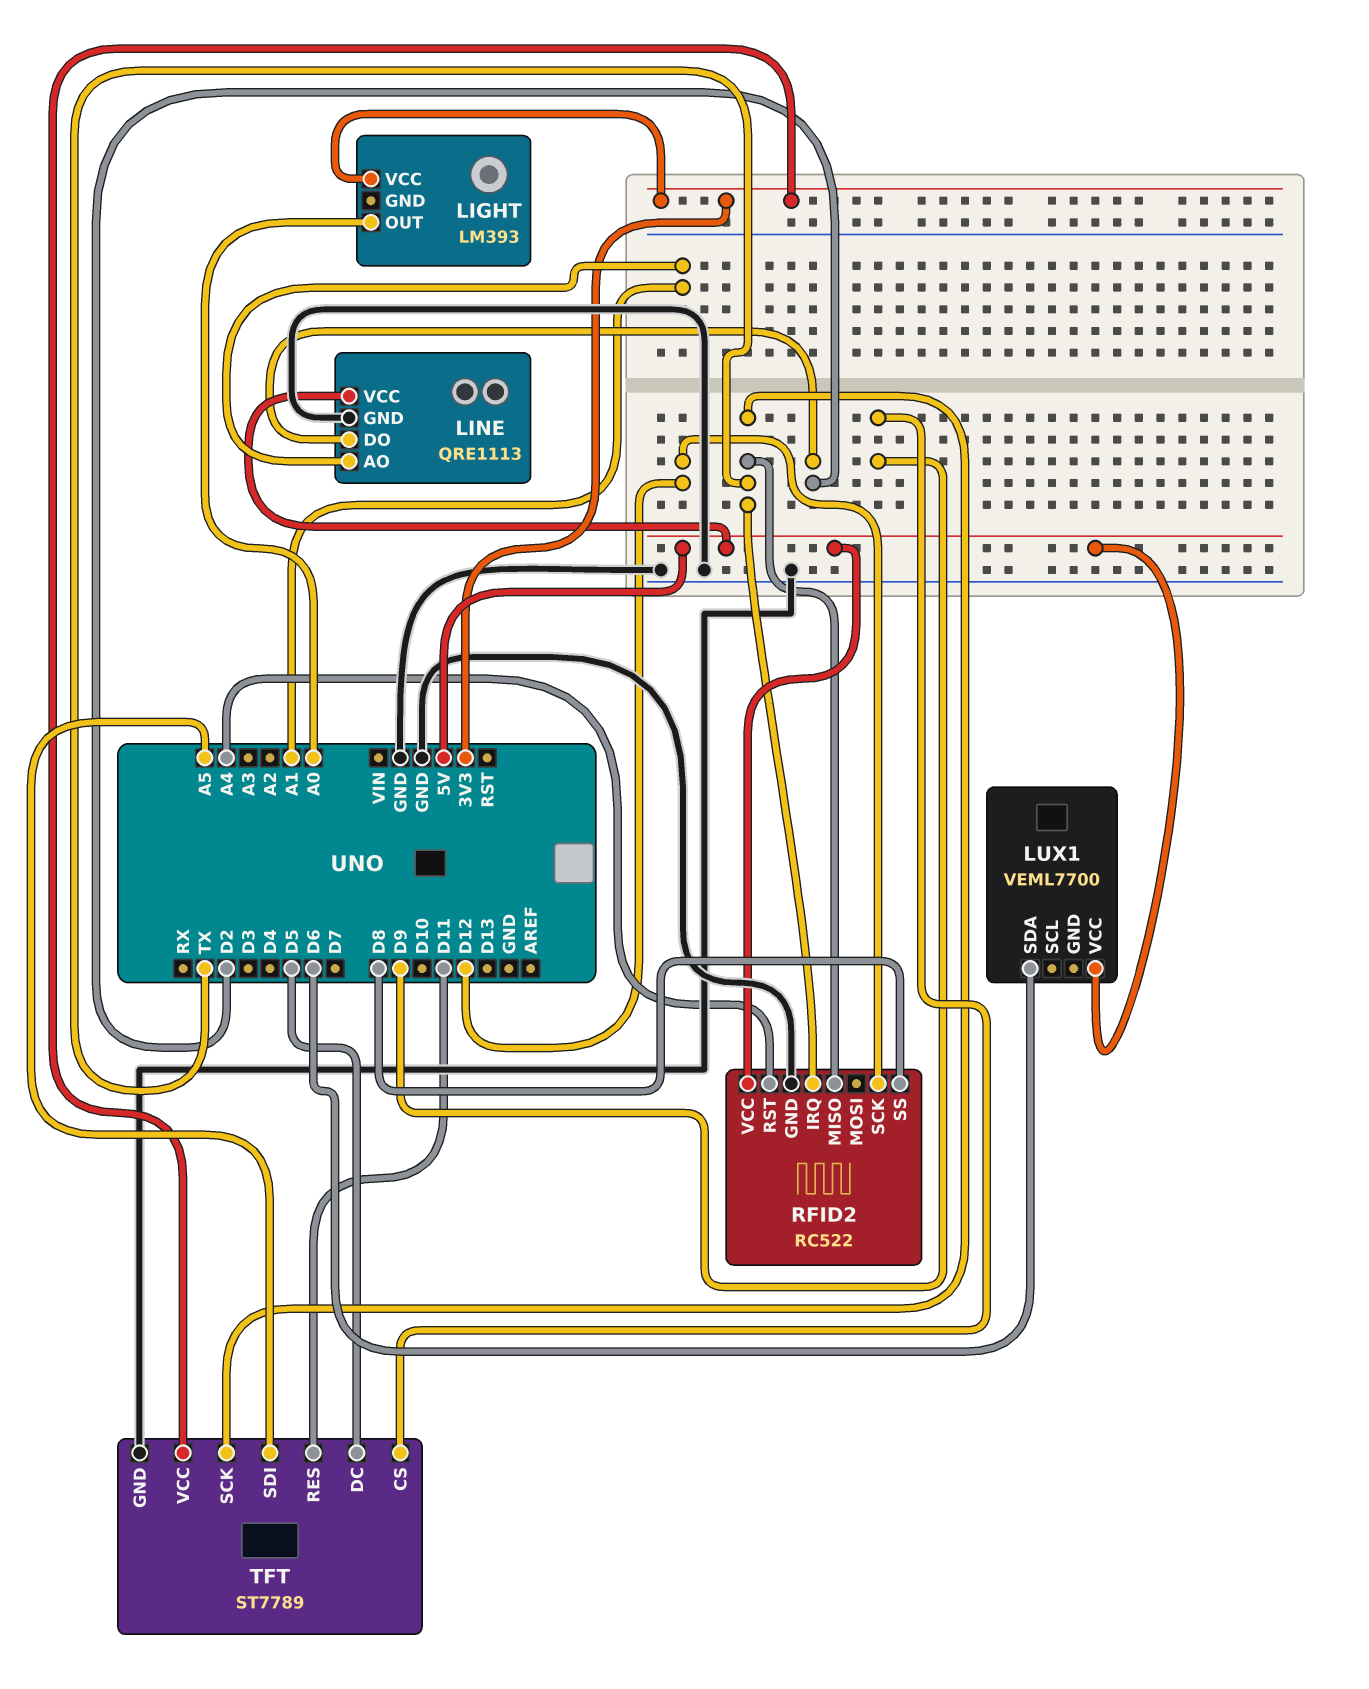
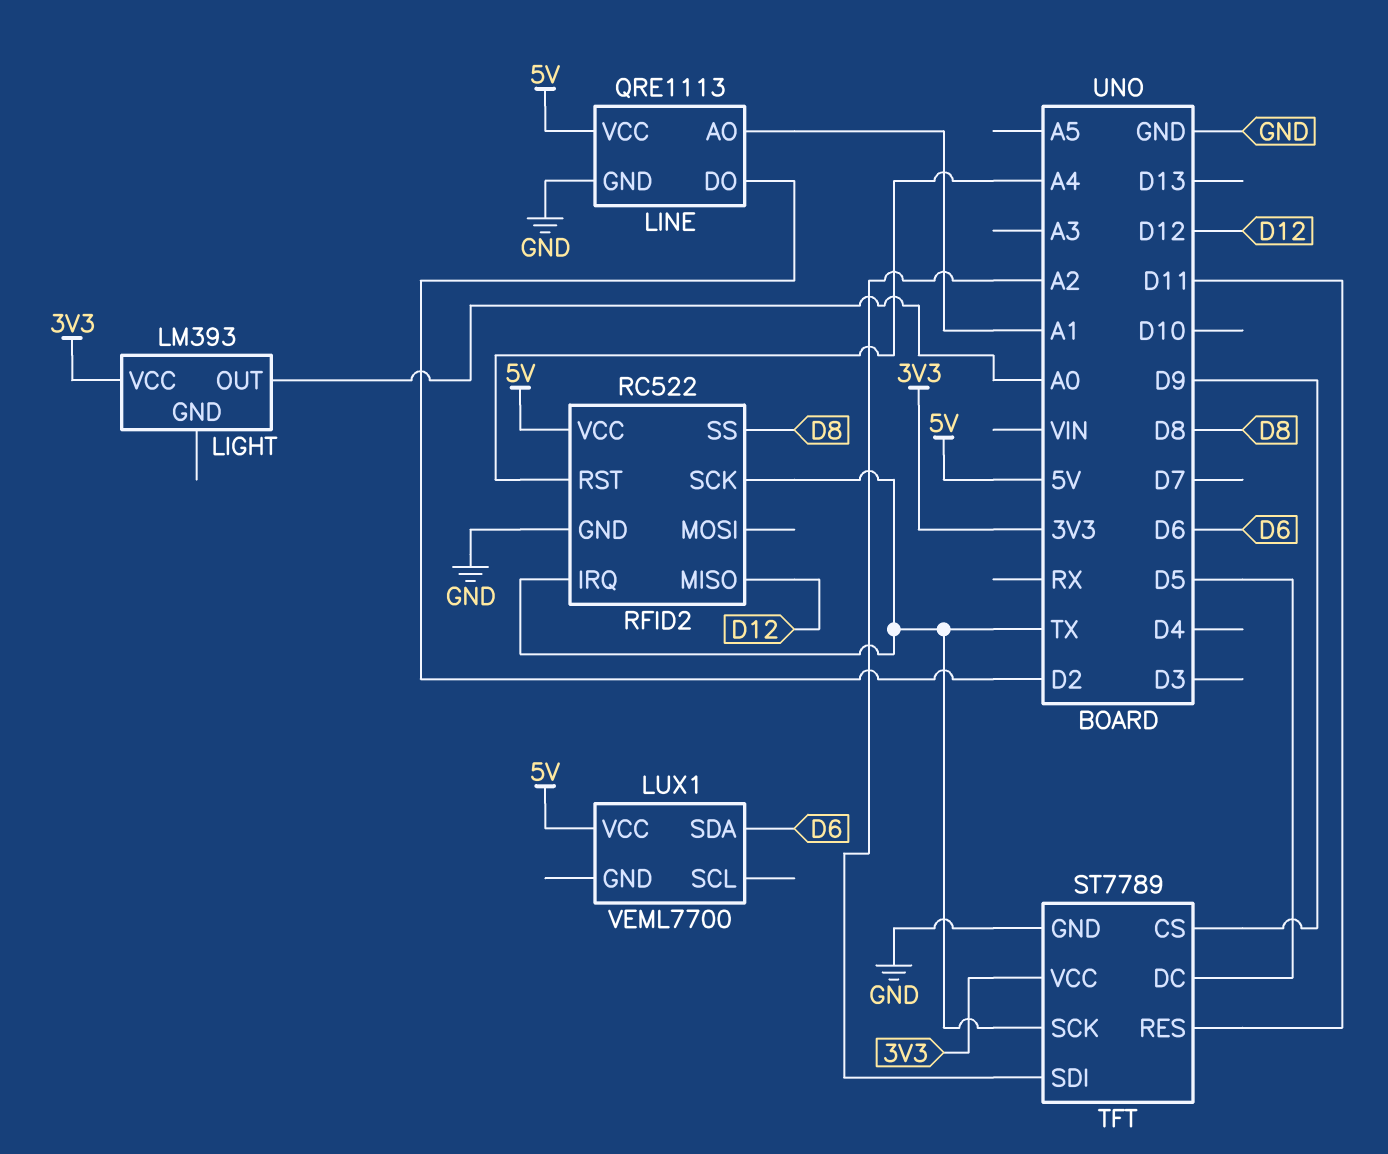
RFID2 pin MISO: TX -> D12
RFID2 pin SCK: D12 -> TX
TFT pin SDI: A5 -> A2

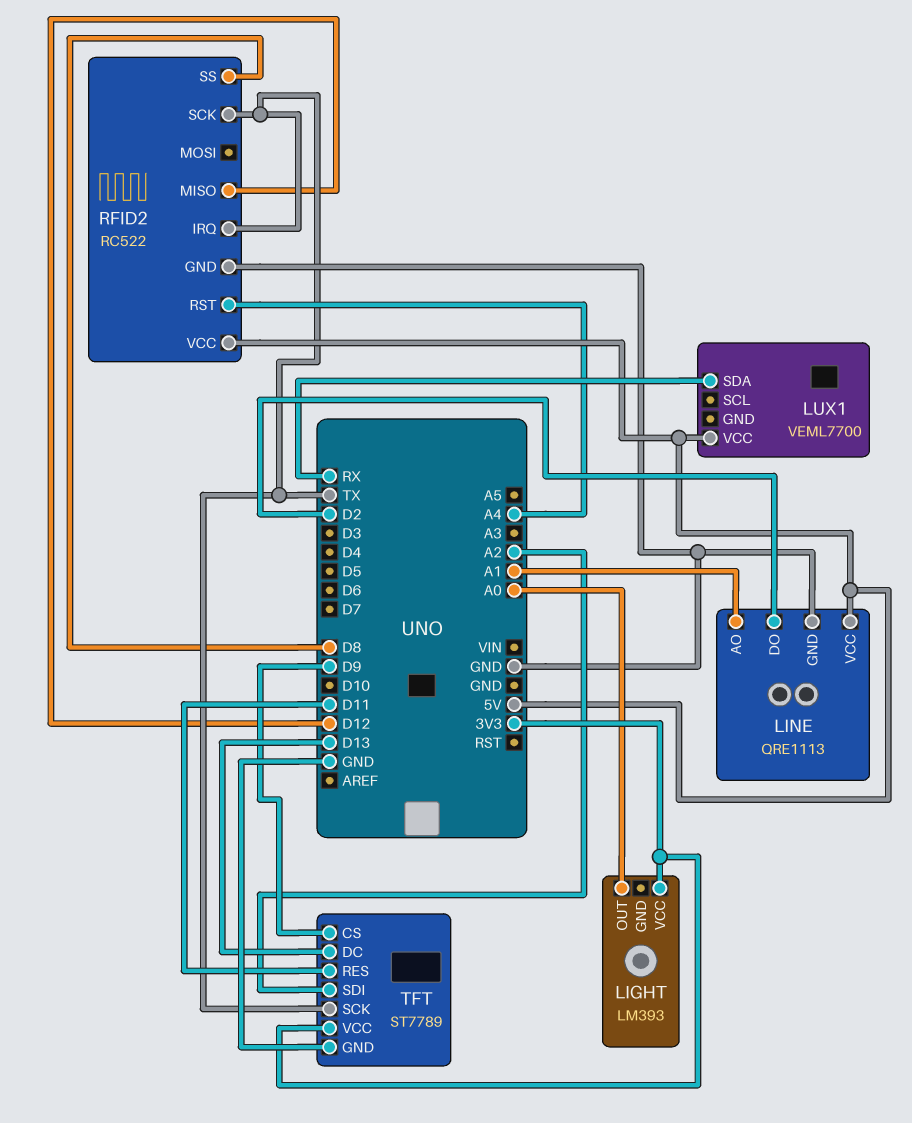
LUX1 pin SDA: D6 -> RX
TFT pin DC: D5 -> D13

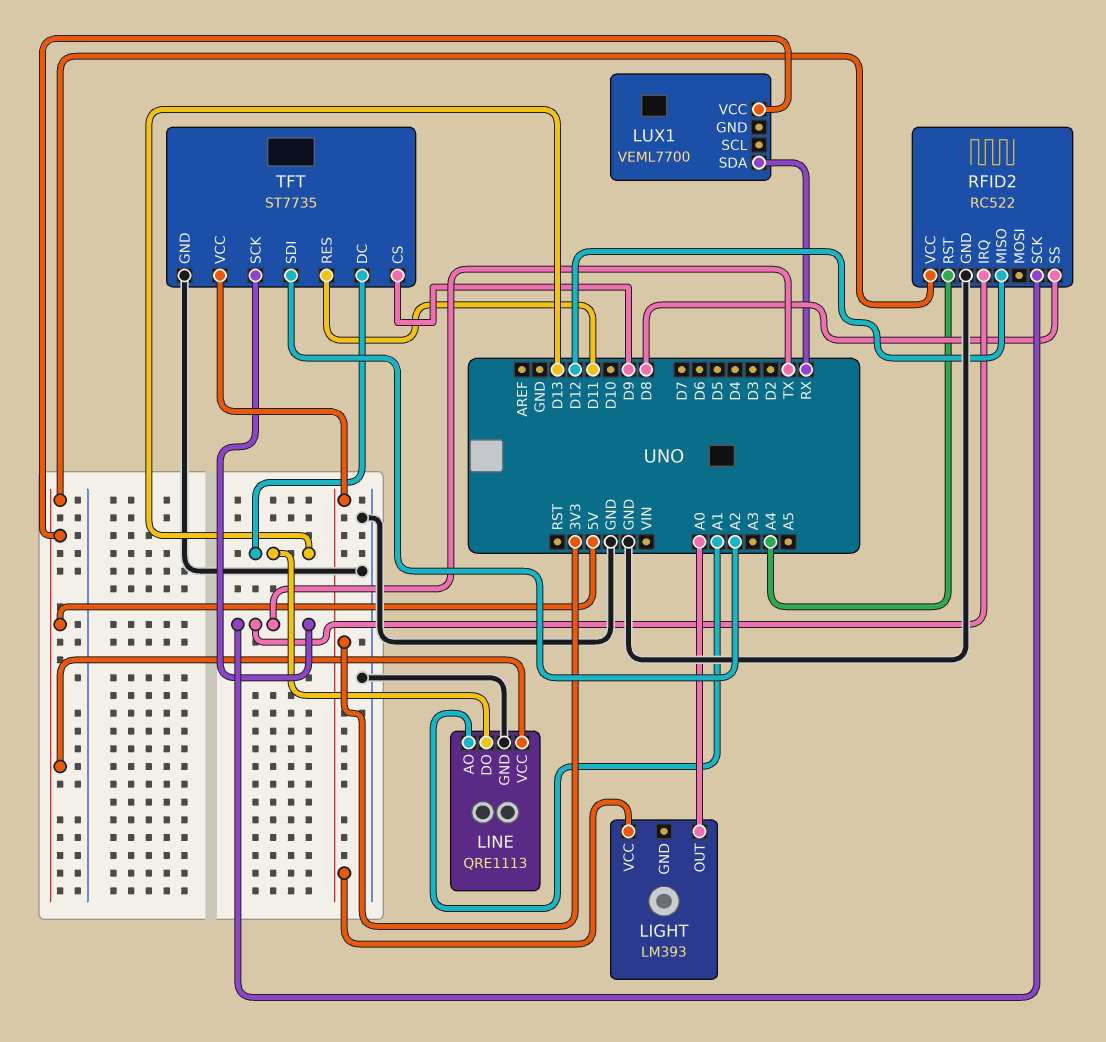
LINE pin DO: D2 -> D13
TFT: ST7789 -> ST7735

